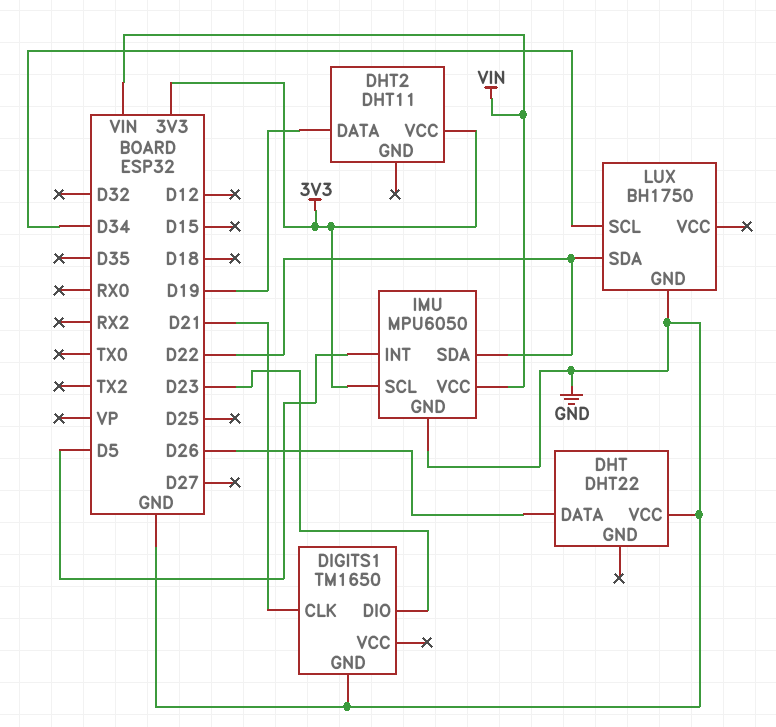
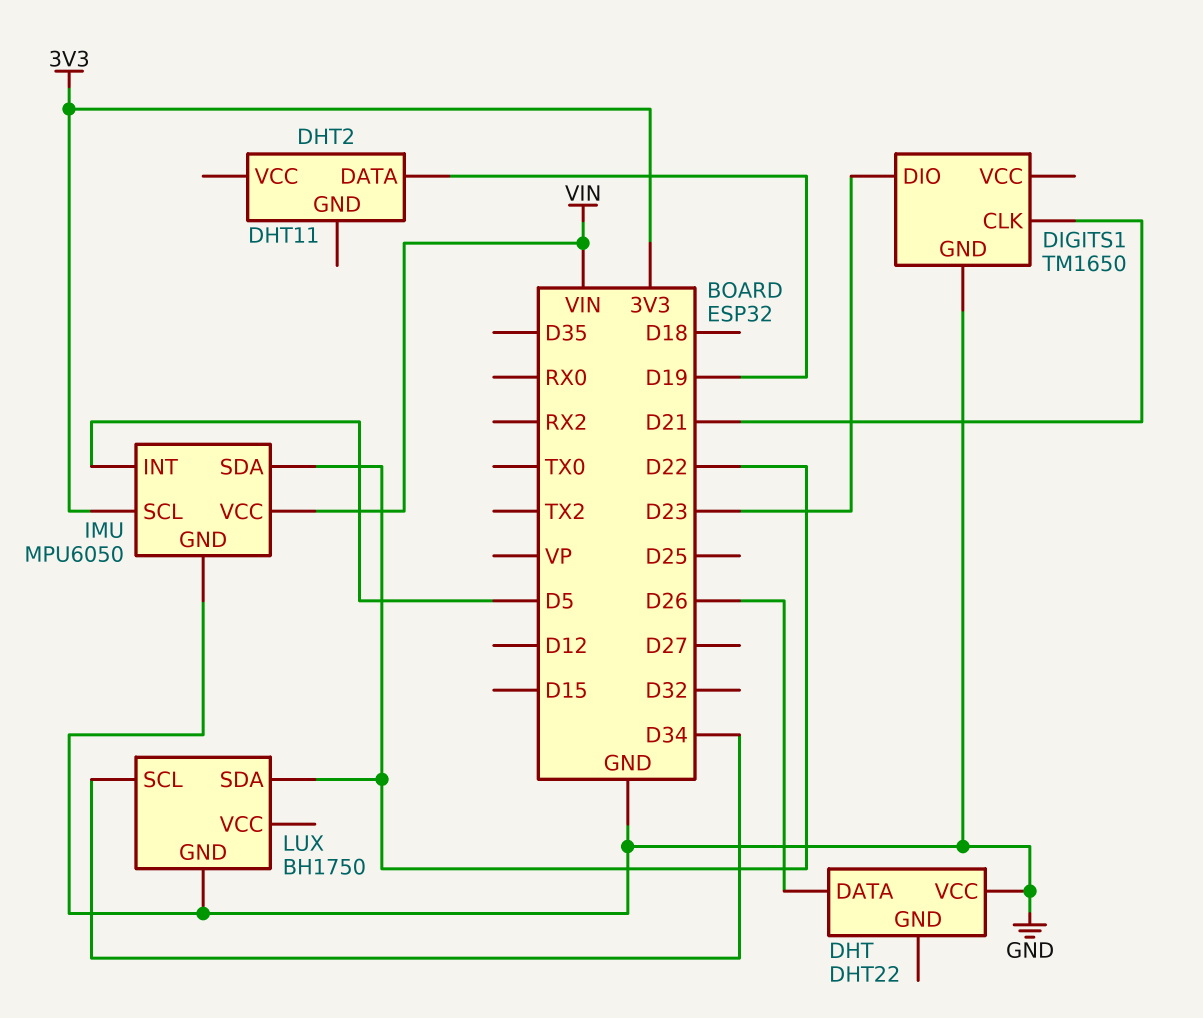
DHT2 pin VCC: 3V3 -> none

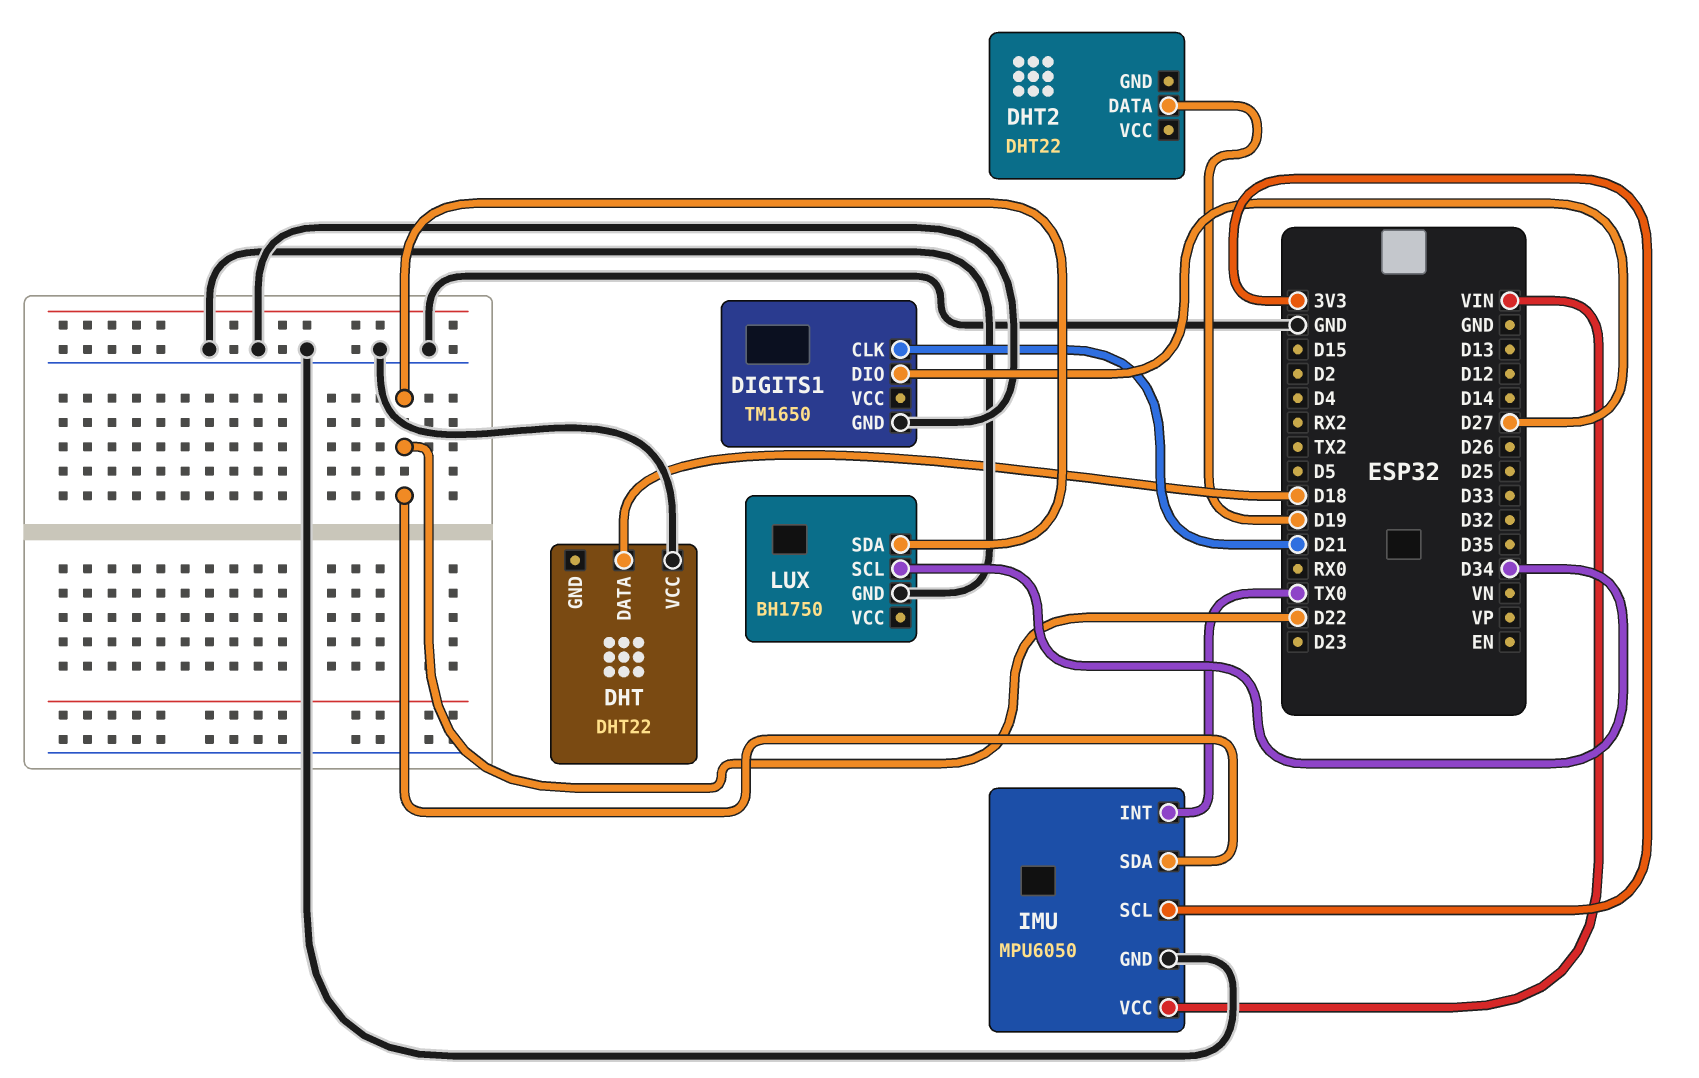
DHT pin DATA: D26 -> D18
DHT2: DHT11 -> DHT22
DIGITS1 pin DIO: D23 -> D27
IMU pin INT: D5 -> TX0

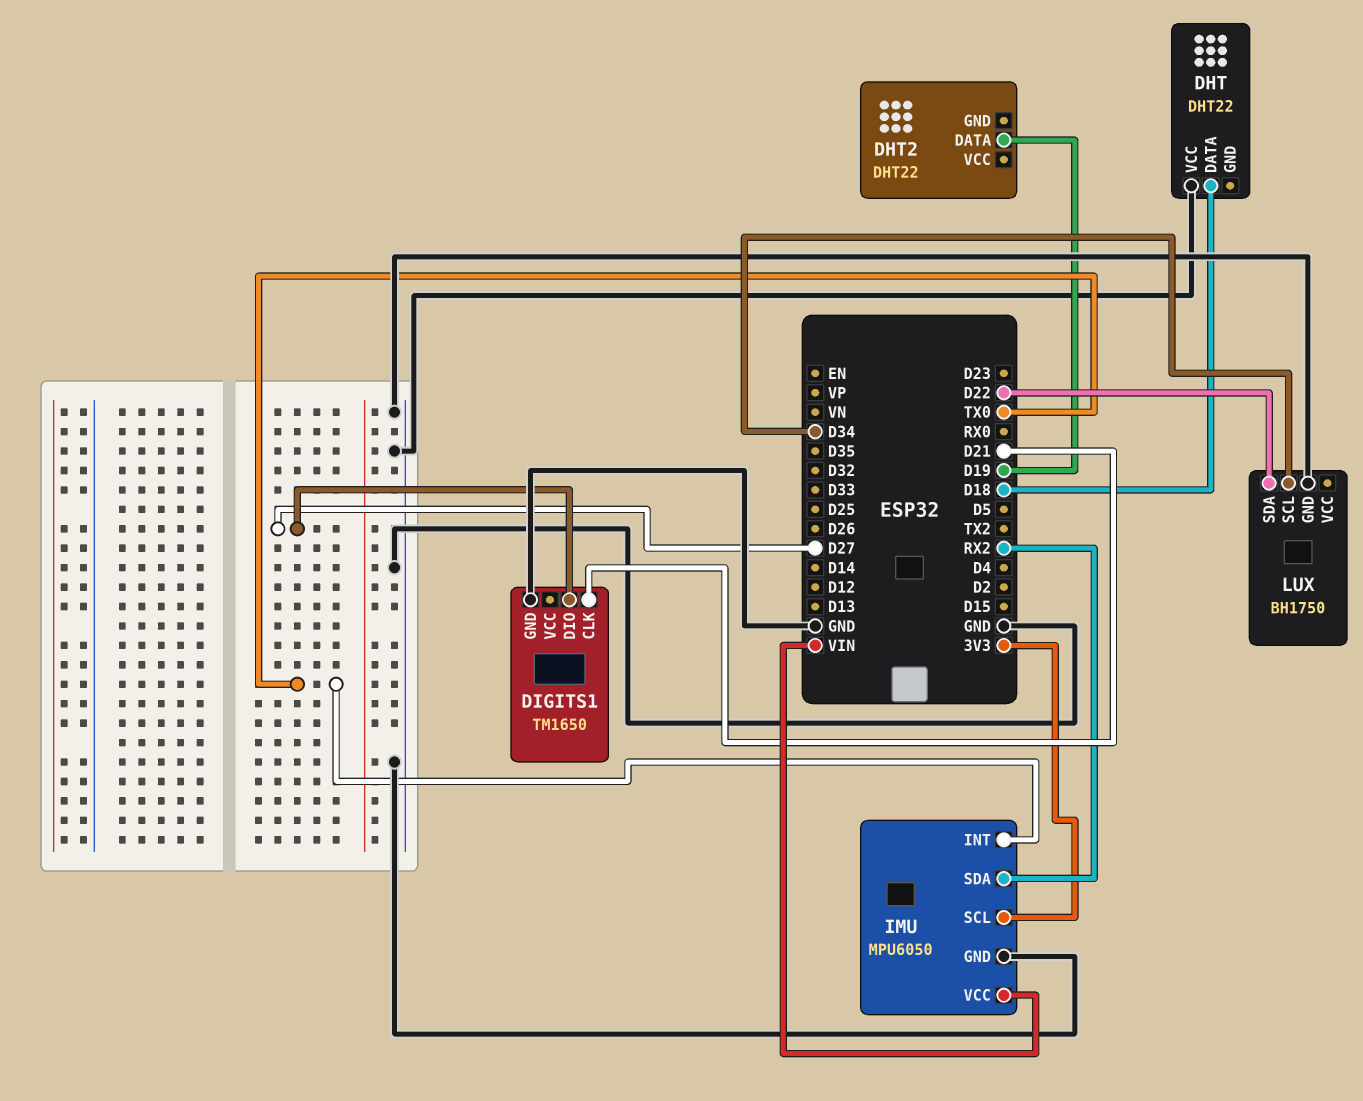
IMU pin SDA: D22 -> RX2

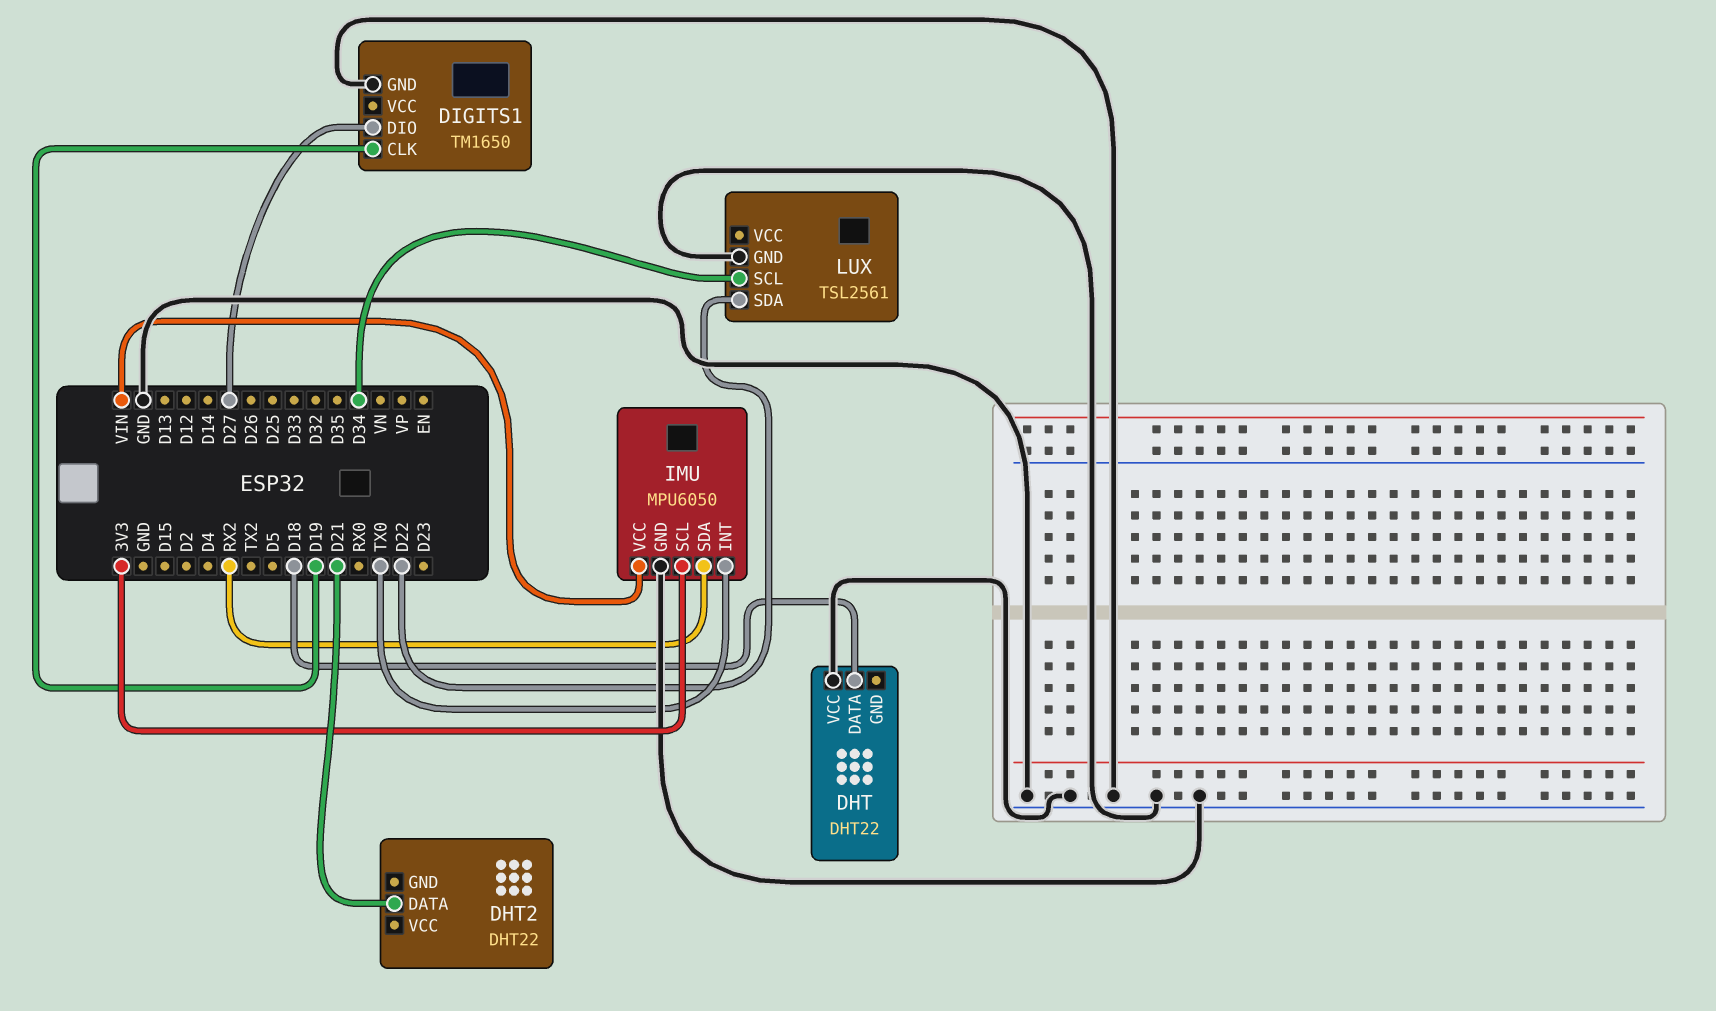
DHT2 pin DATA: D19 -> D21
DIGITS1 pin CLK: D21 -> D19
LUX: BH1750 -> TSL2561

